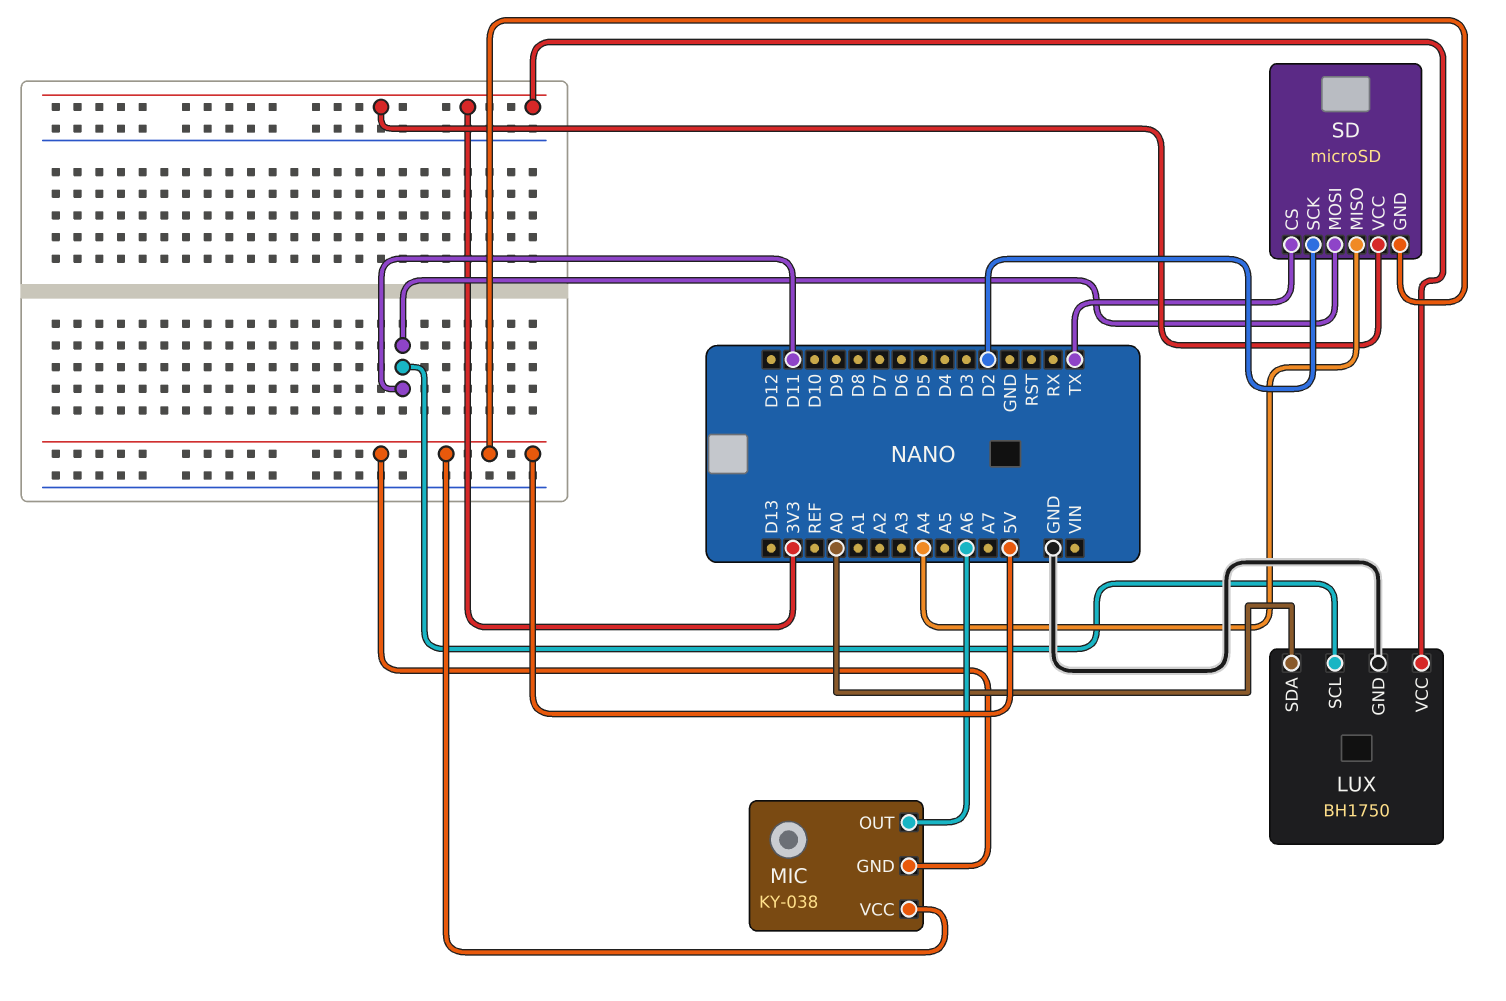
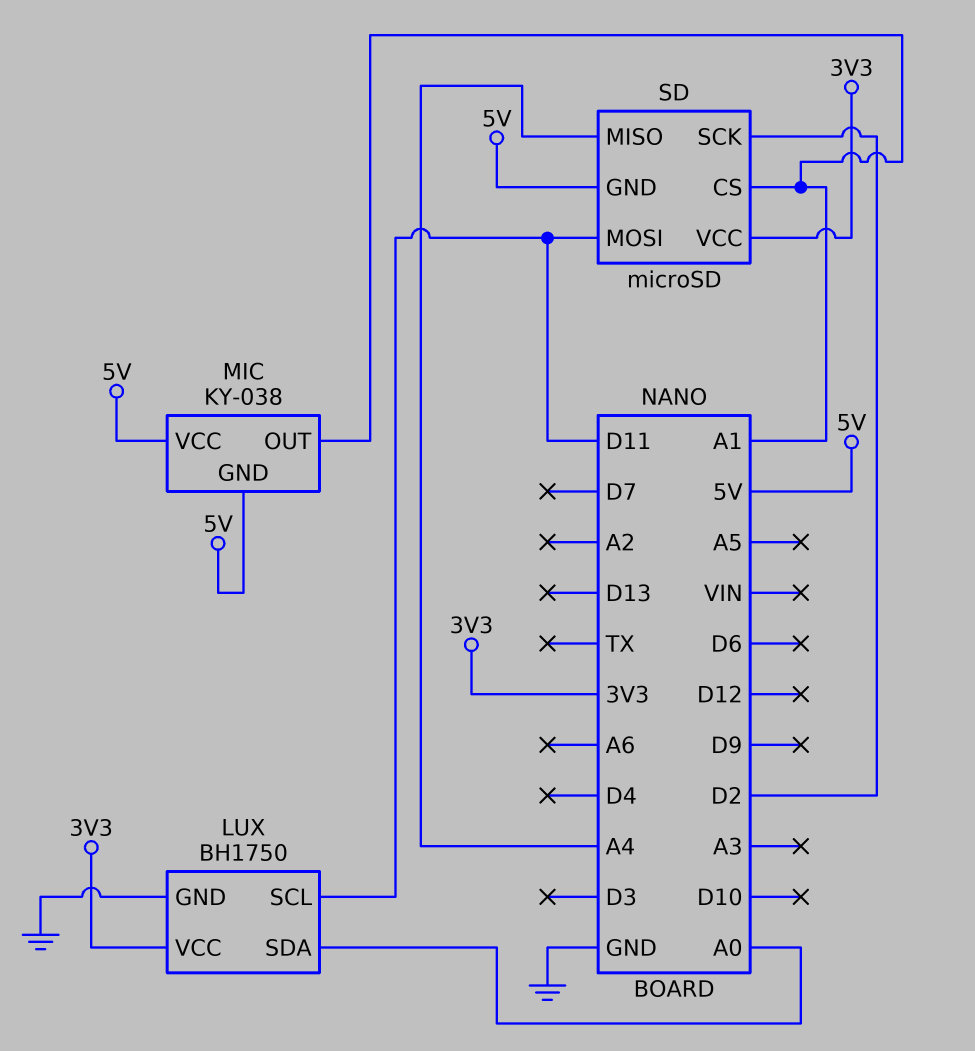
MIC pin OUT: A6 -> A1
SD pin CS: TX -> A1

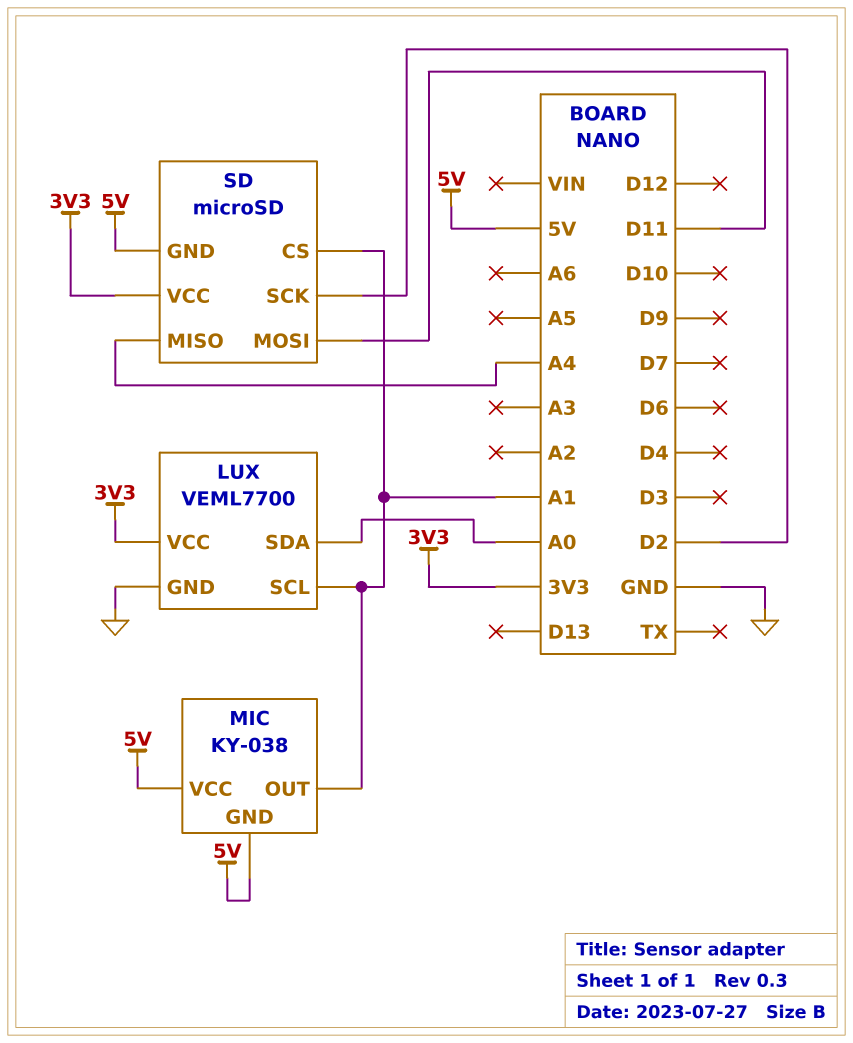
LUX: BH1750 -> VEML7700
LUX pin SCL: D11 -> A1

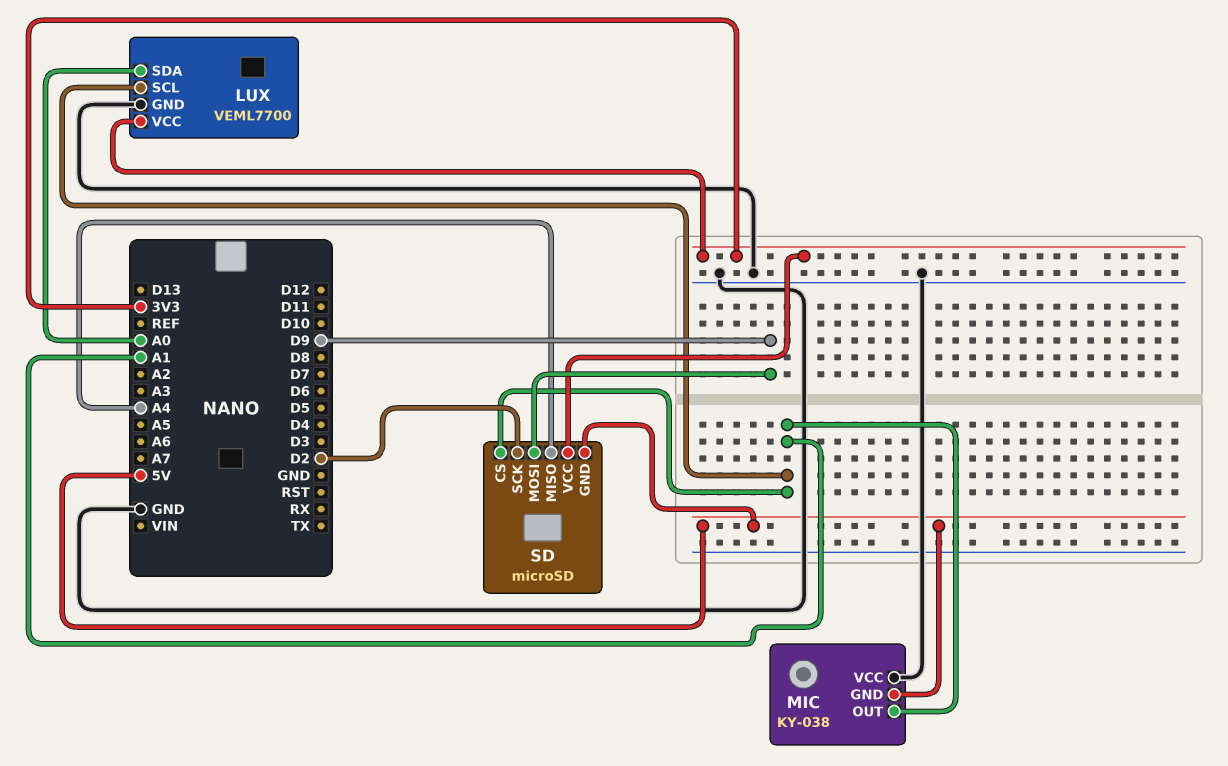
MIC pin VCC: 5V -> GND
SD pin MOSI: D11 -> D9

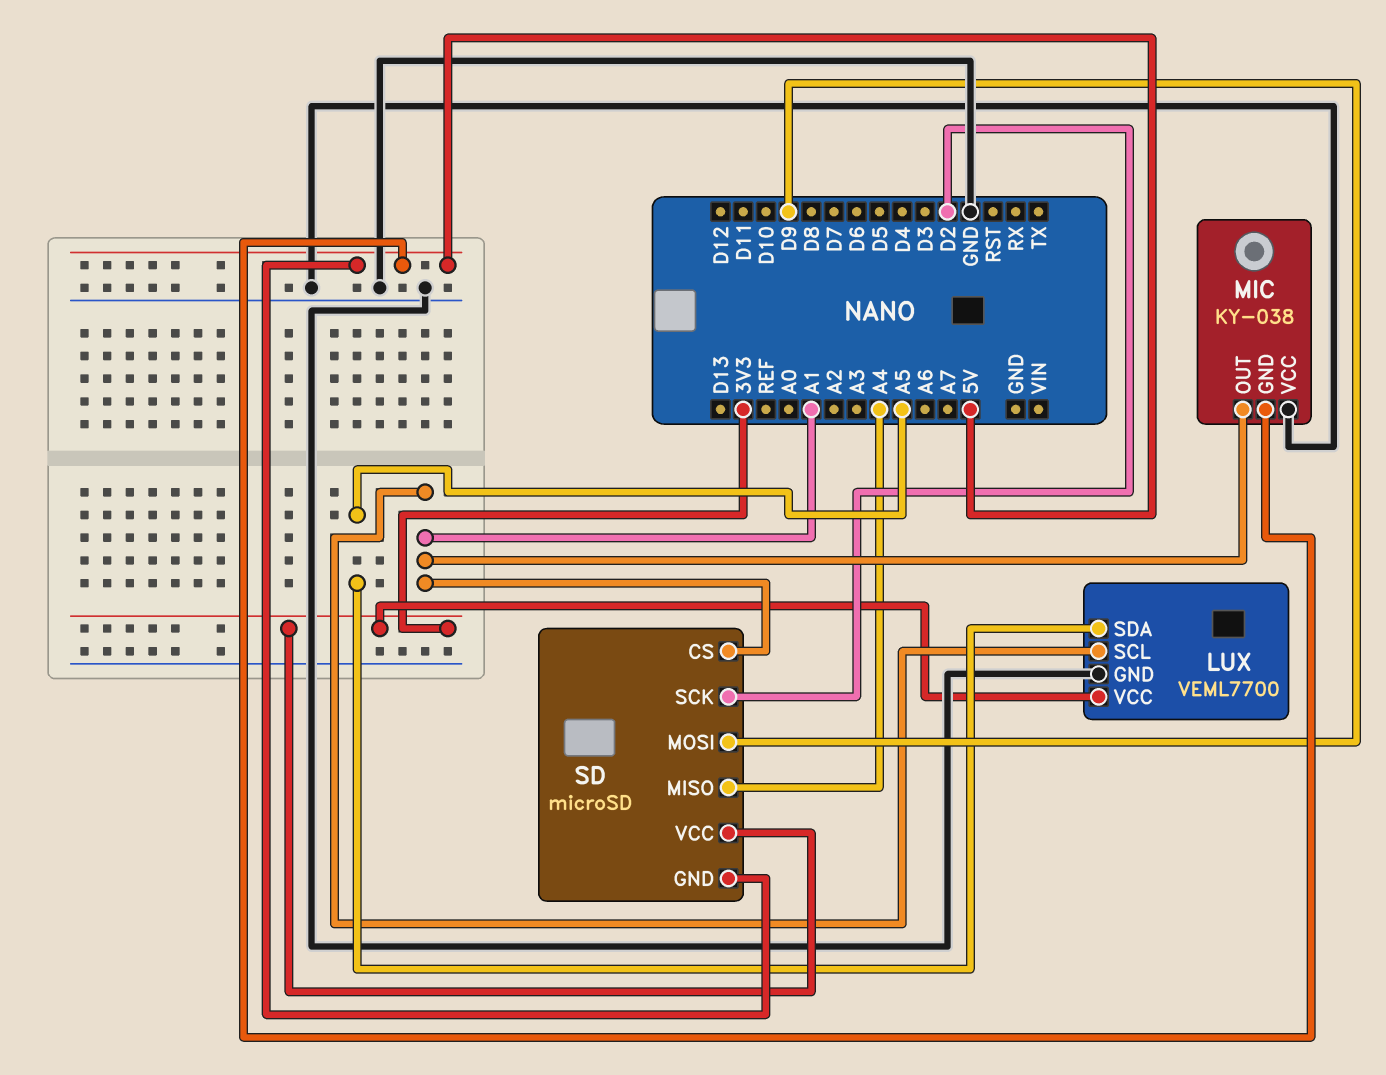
LUX pin SDA: A0 -> A5

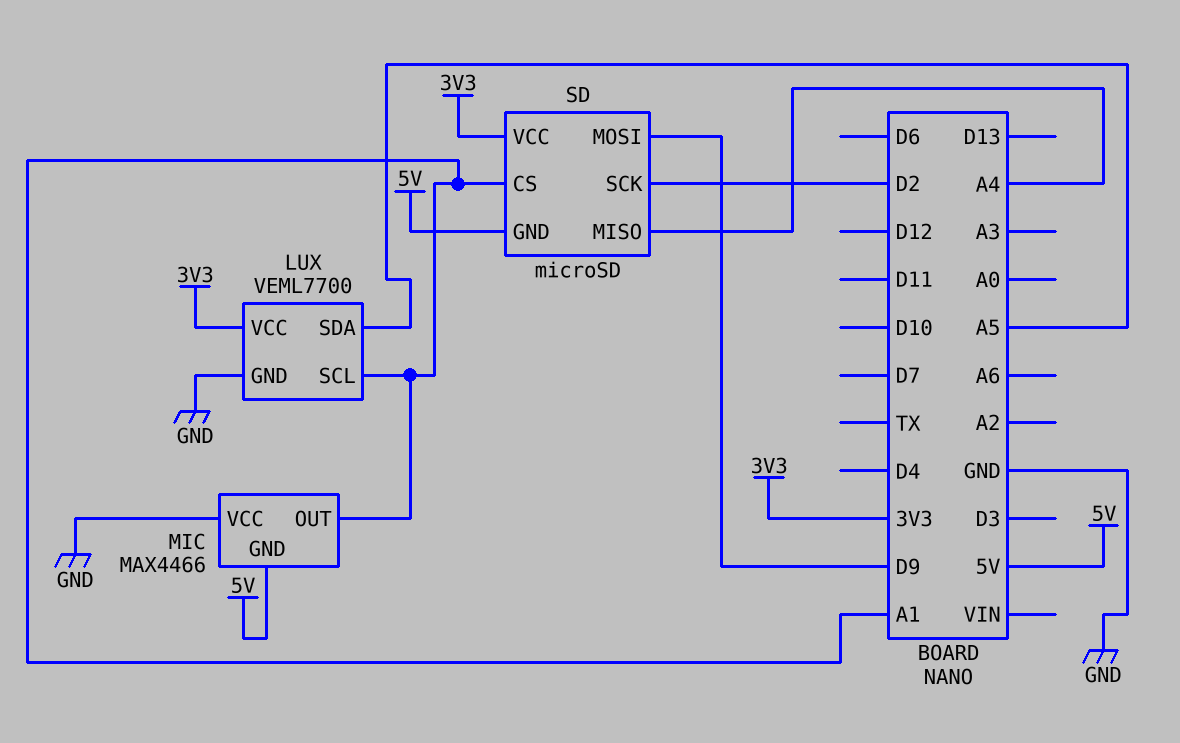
MIC: KY-038 -> MAX4466

